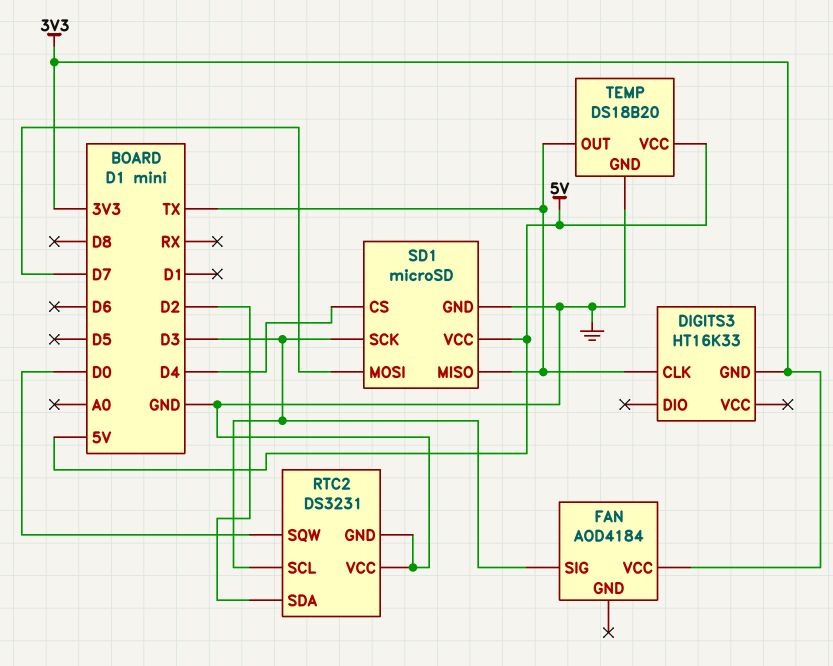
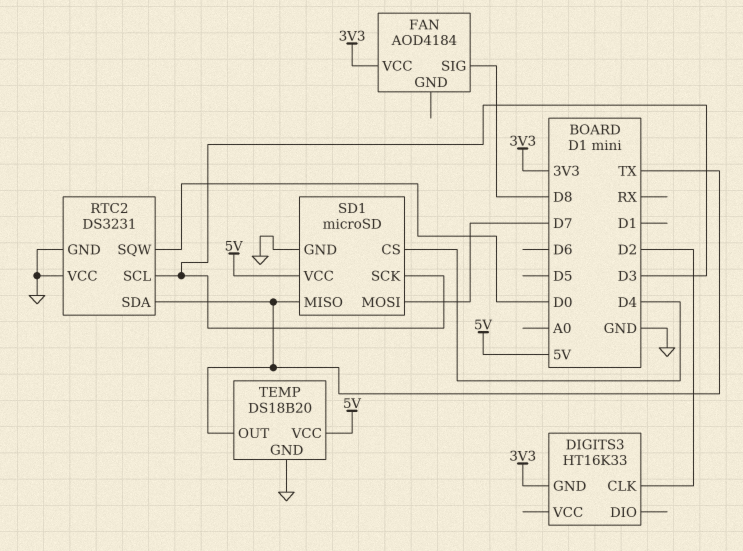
DIGITS3 pin CLK: TX -> D2
FAN pin SIG: D3 -> D8
RTC2 pin SDA: D2 -> TX

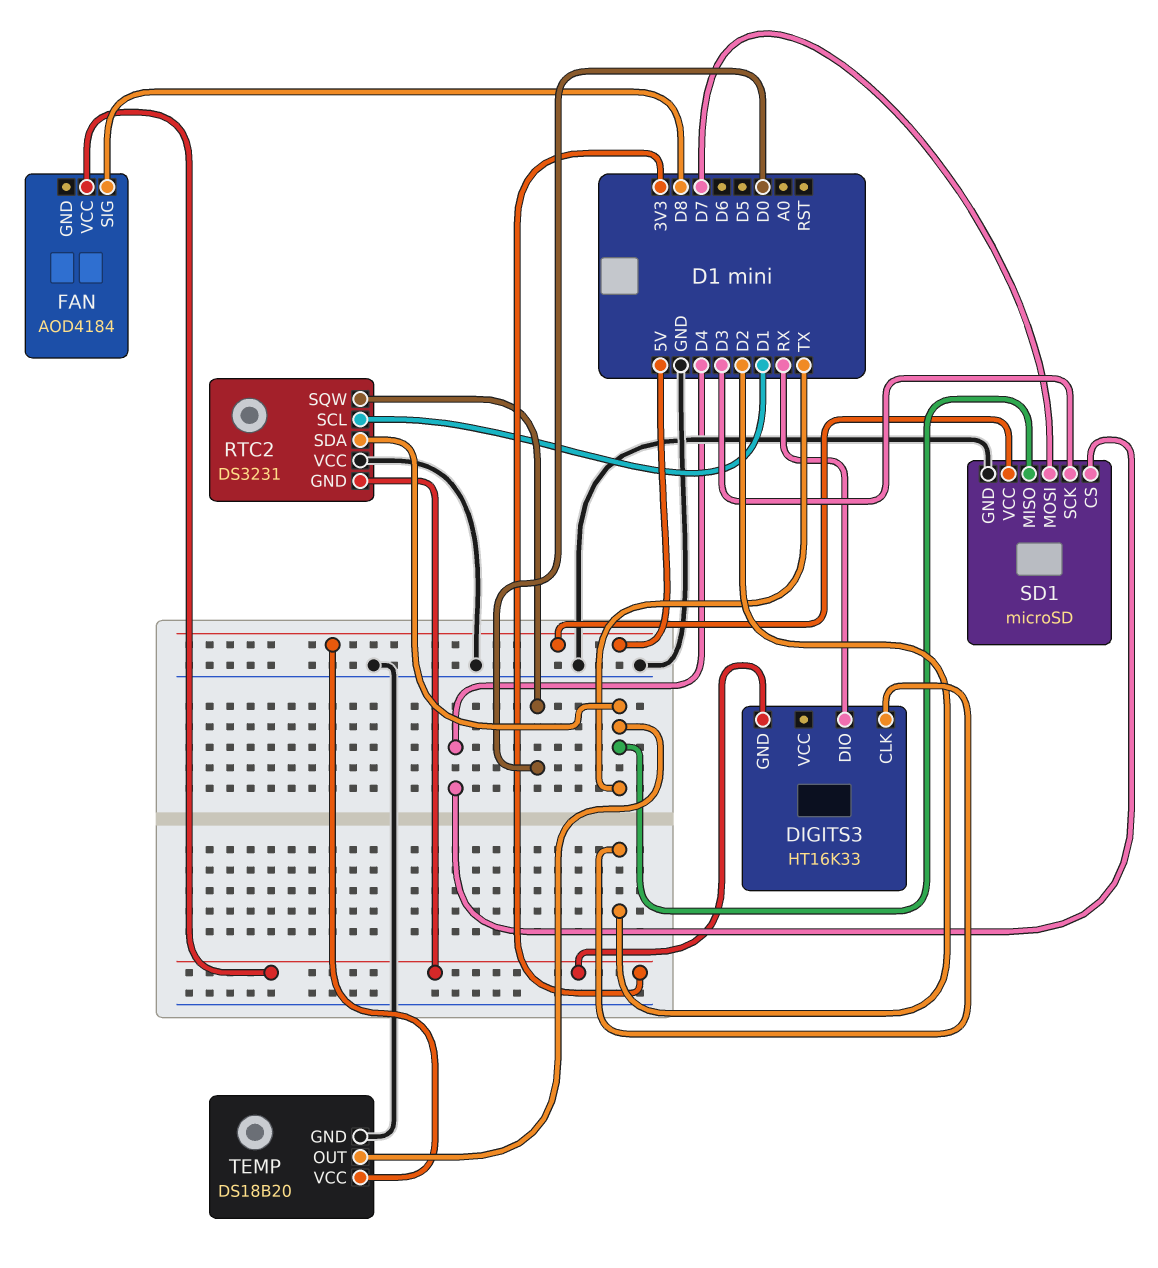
DIGITS3 pin DIO: none -> RX
RTC2 pin GND: GND -> 3V3
RTC2 pin SCL: D3 -> D1

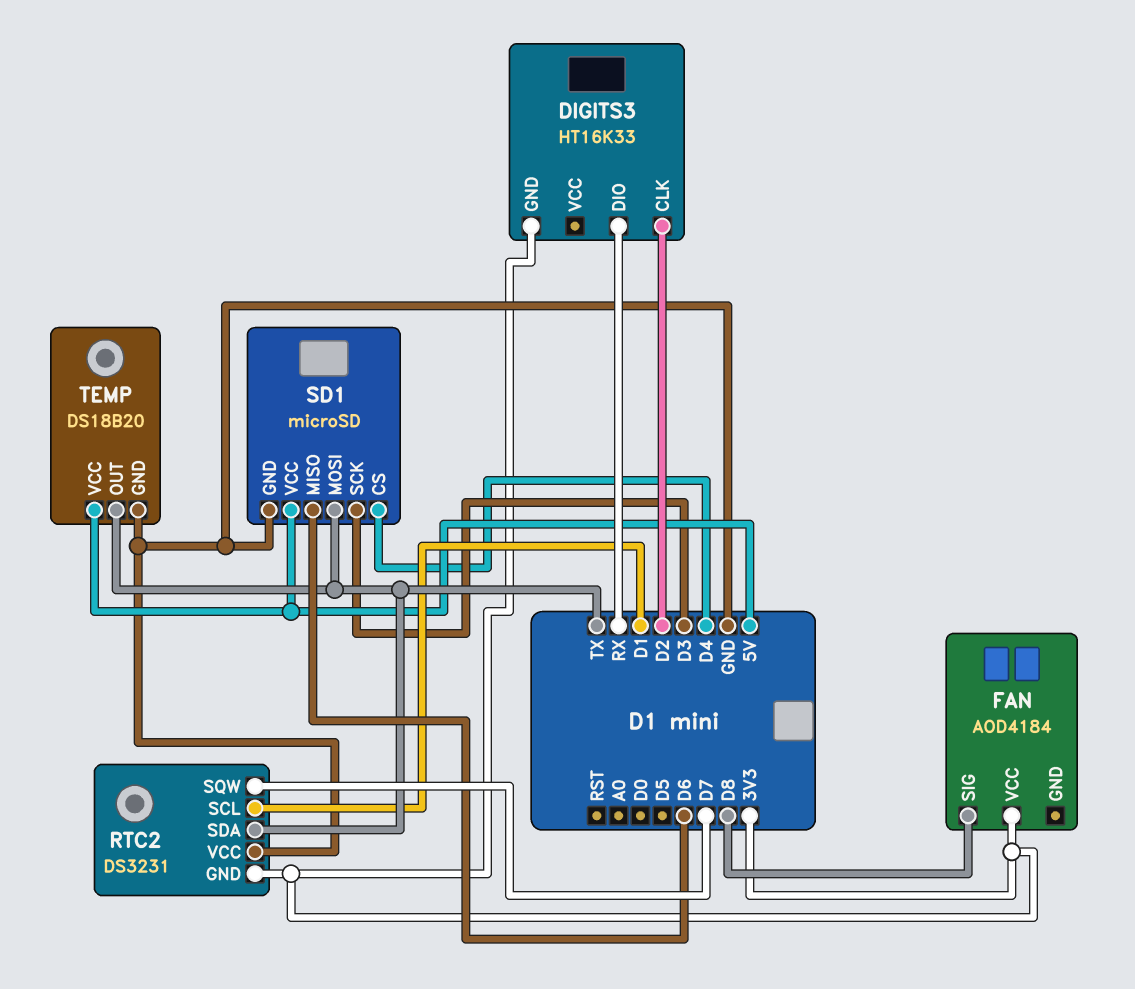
RTC2 pin SQW: D0 -> D7
SD1 pin MISO: TX -> D6
SD1 pin MOSI: D7 -> TX

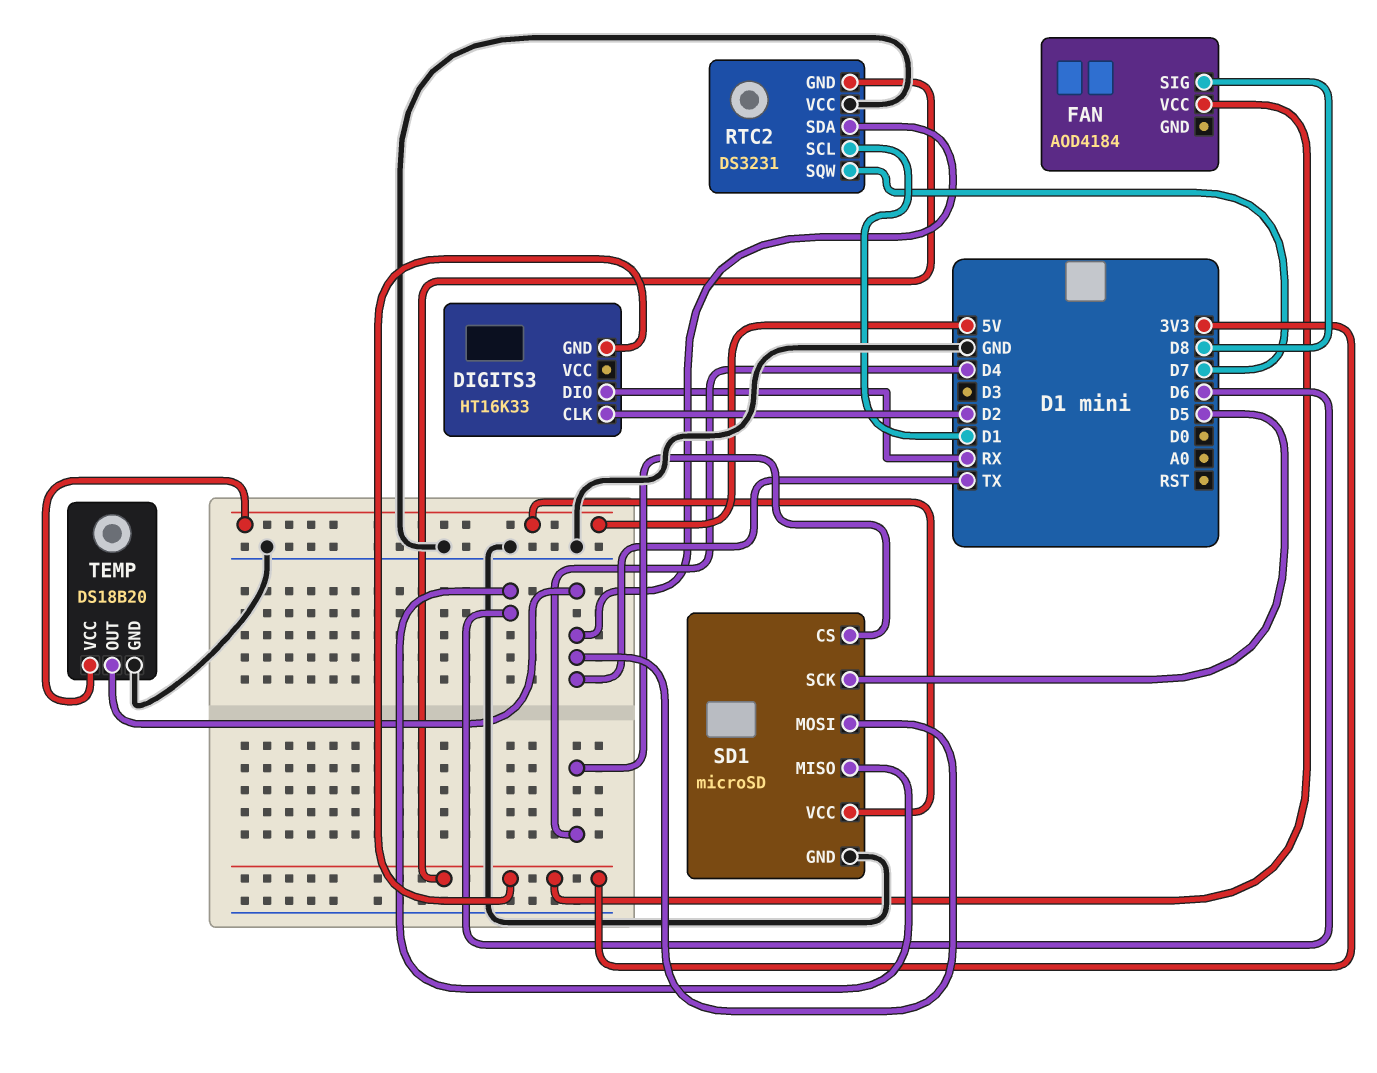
SD1 pin SCK: D3 -> D5

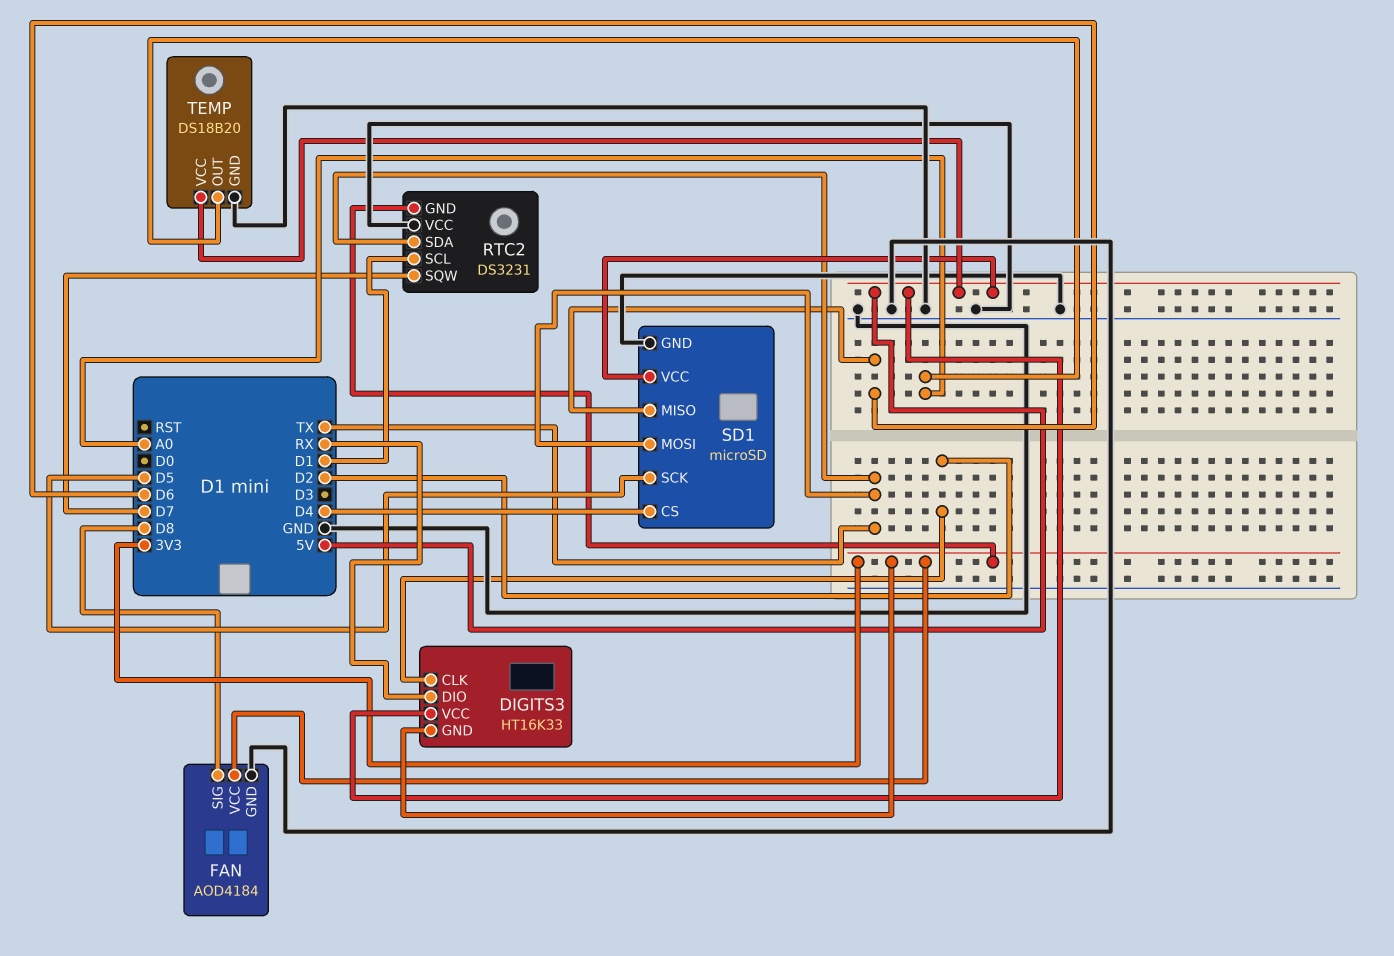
DIGITS3 pin VCC: none -> 5V
FAN pin GND: none -> GND
TEMP pin OUT: TX -> A0

